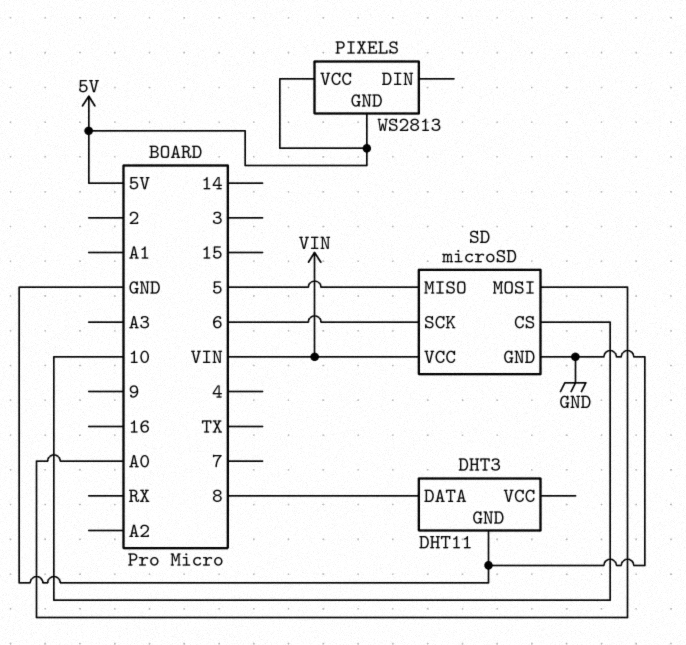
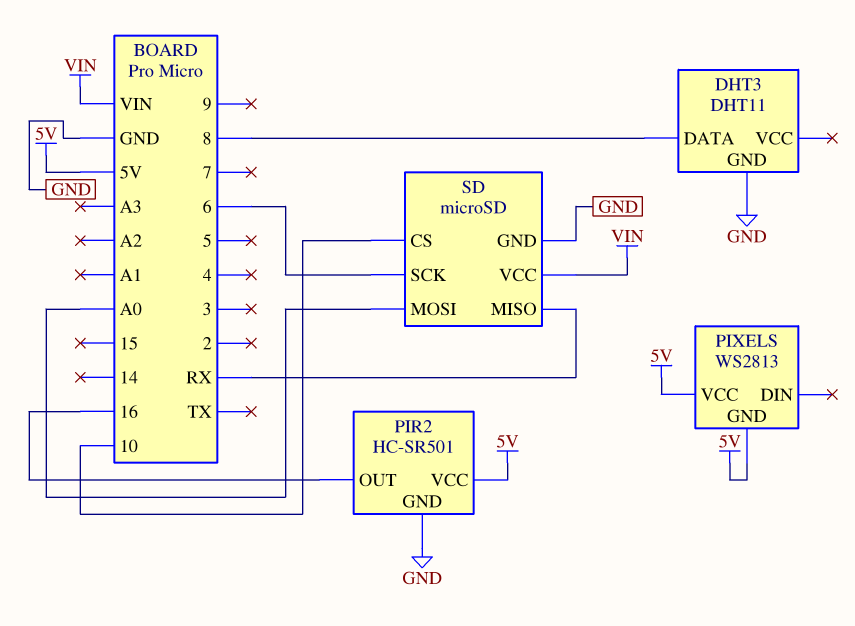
PIR2: none -> HC-SR501
PIR2 pin GND: none -> GND
PIR2 pin OUT: none -> 16
PIR2 pin VCC: none -> 5V
SD pin MISO: 5 -> RX

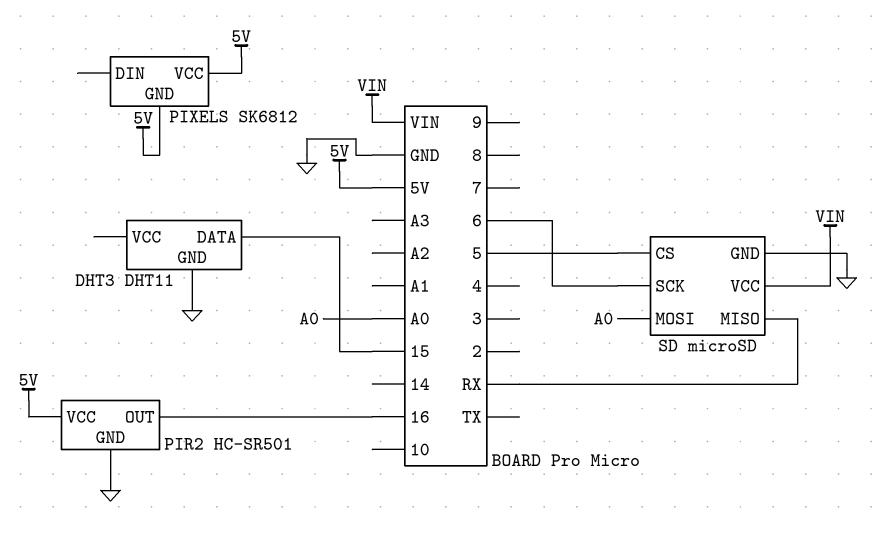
DHT3 pin DATA: 8 -> 15
PIXELS: WS2813 -> SK6812
SD pin CS: 10 -> 5

